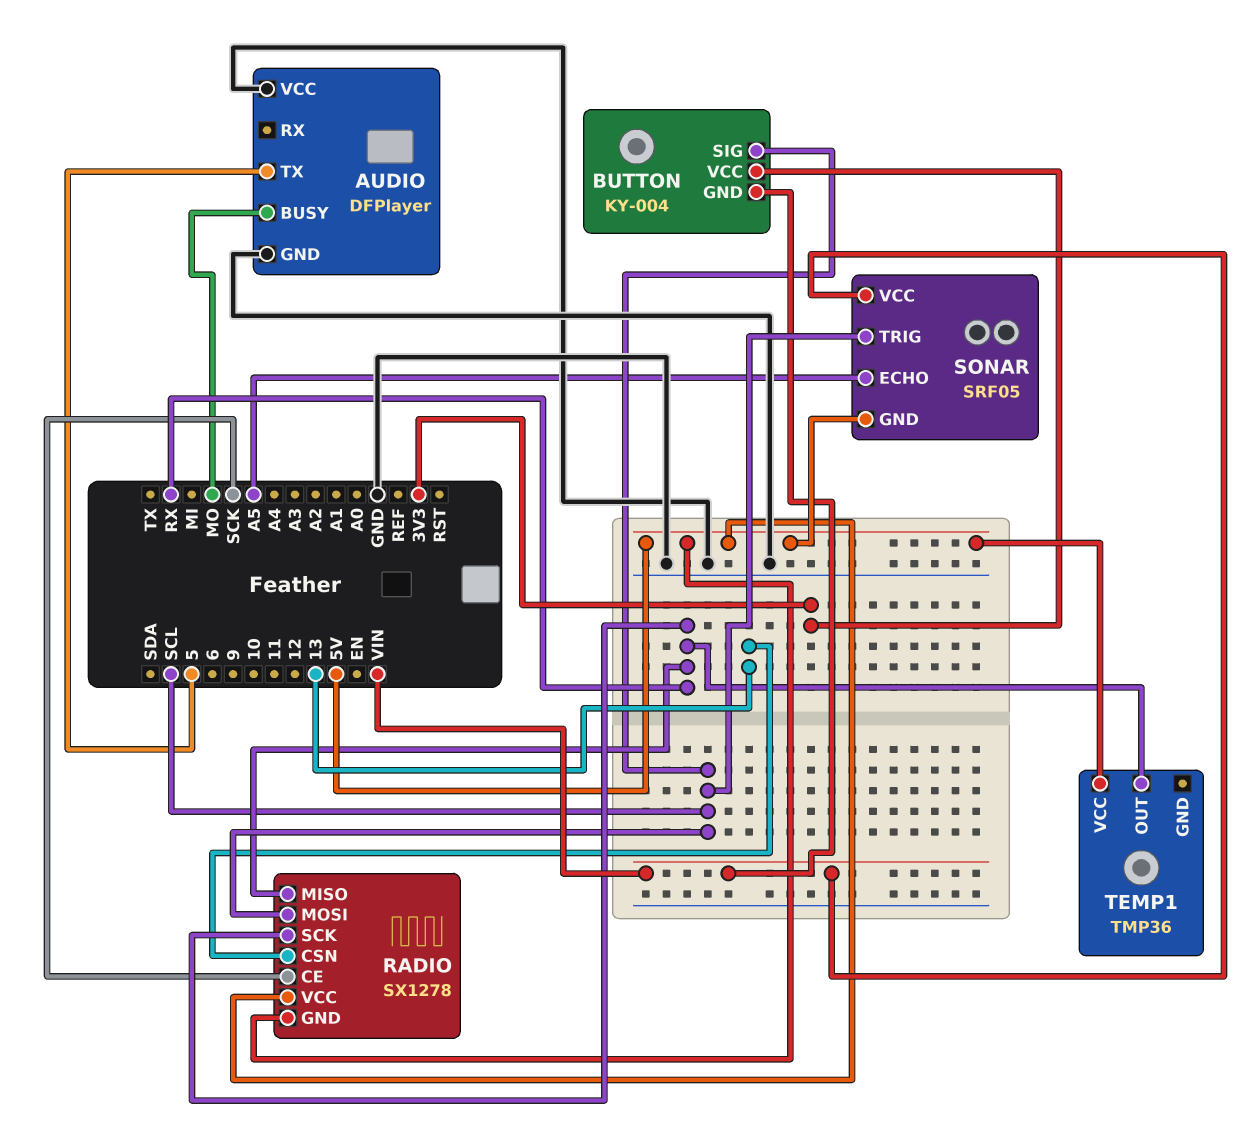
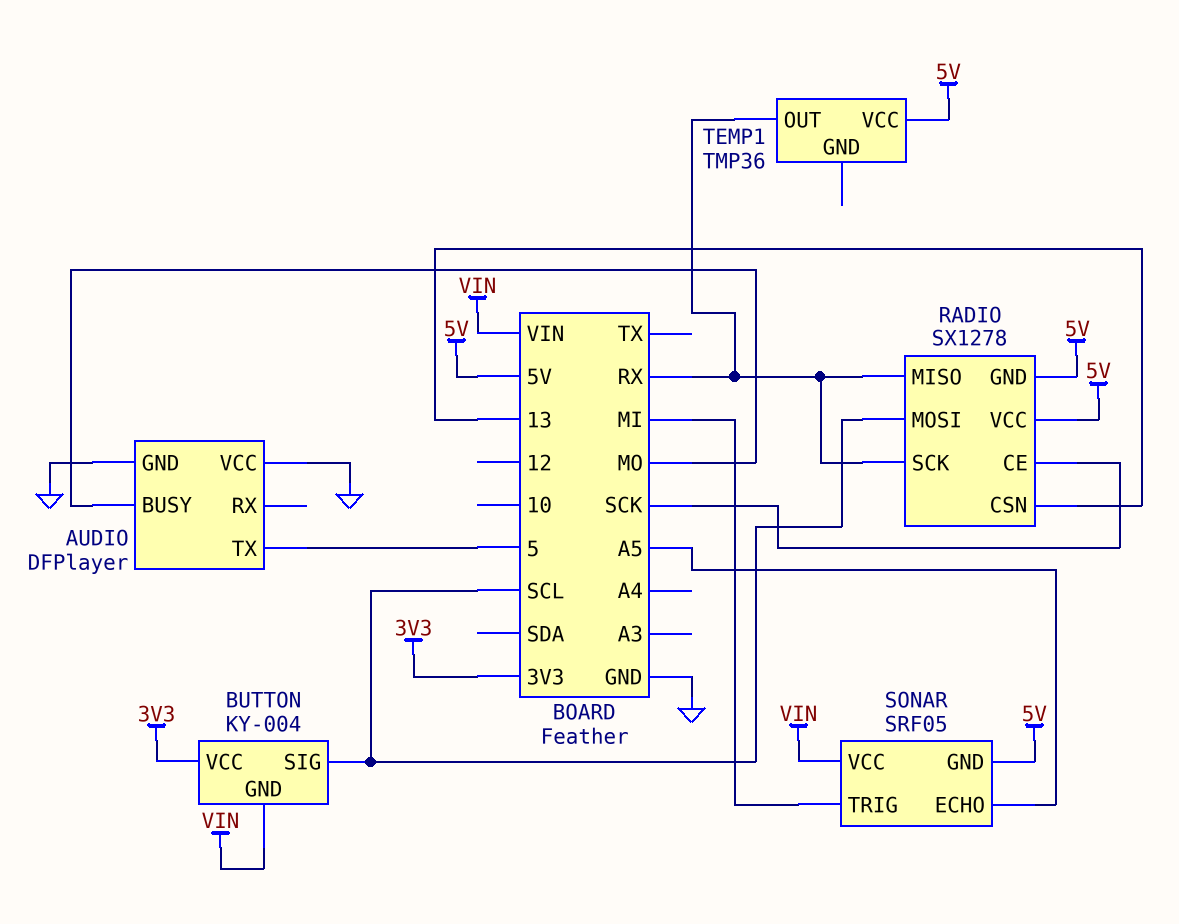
SONAR pin TRIG: SCL -> MI

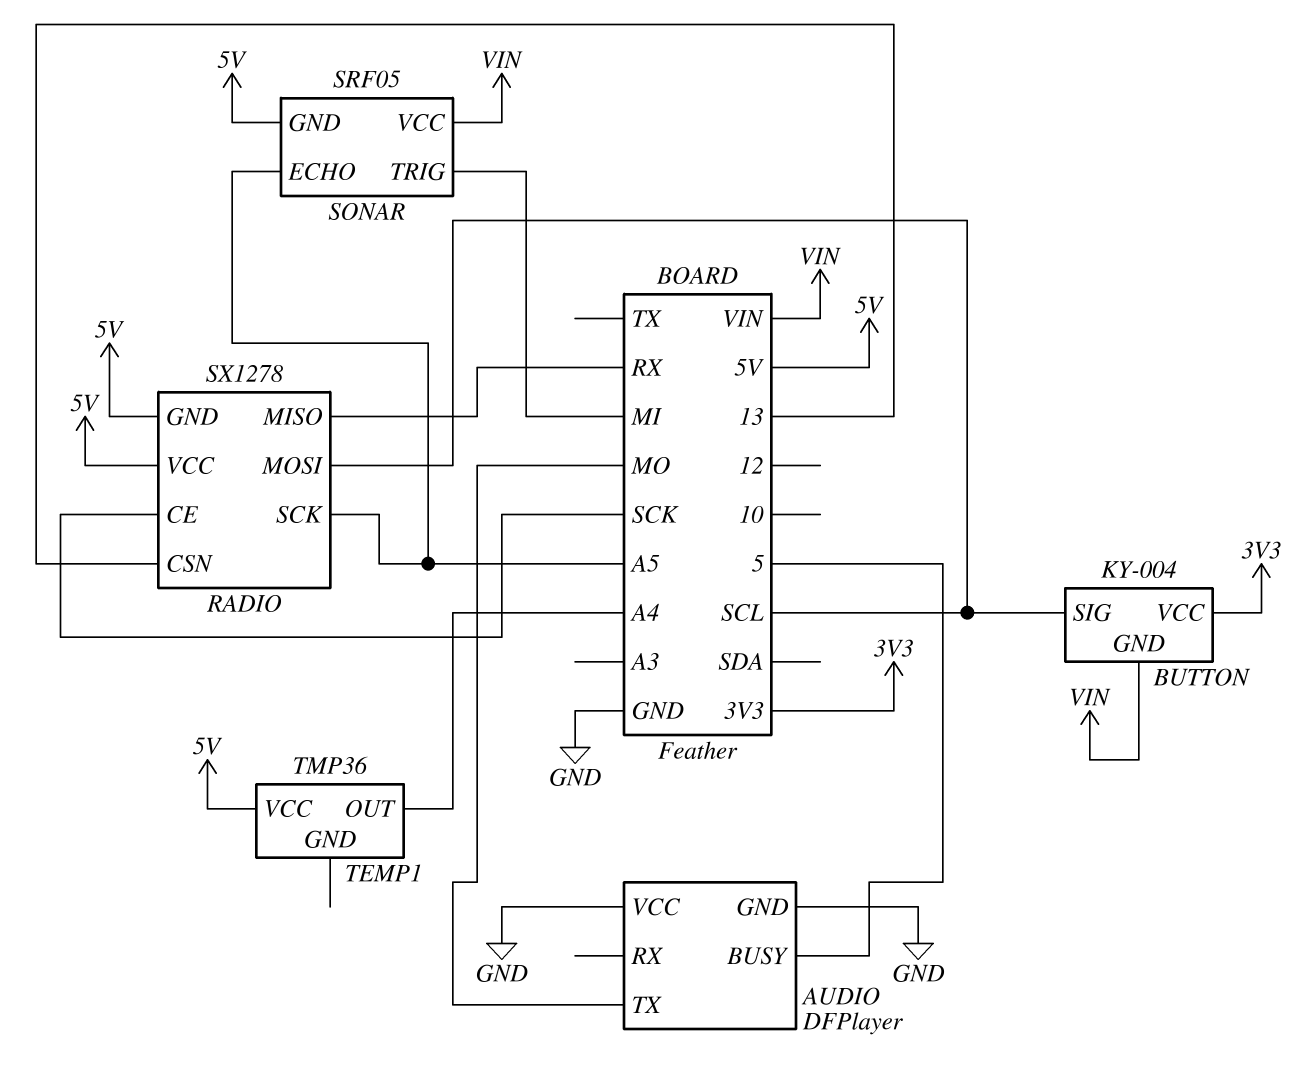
AUDIO pin BUSY: MO -> 5
AUDIO pin TX: 5 -> MO
RADIO pin SCK: RX -> A5
TEMP1 pin OUT: RX -> A4

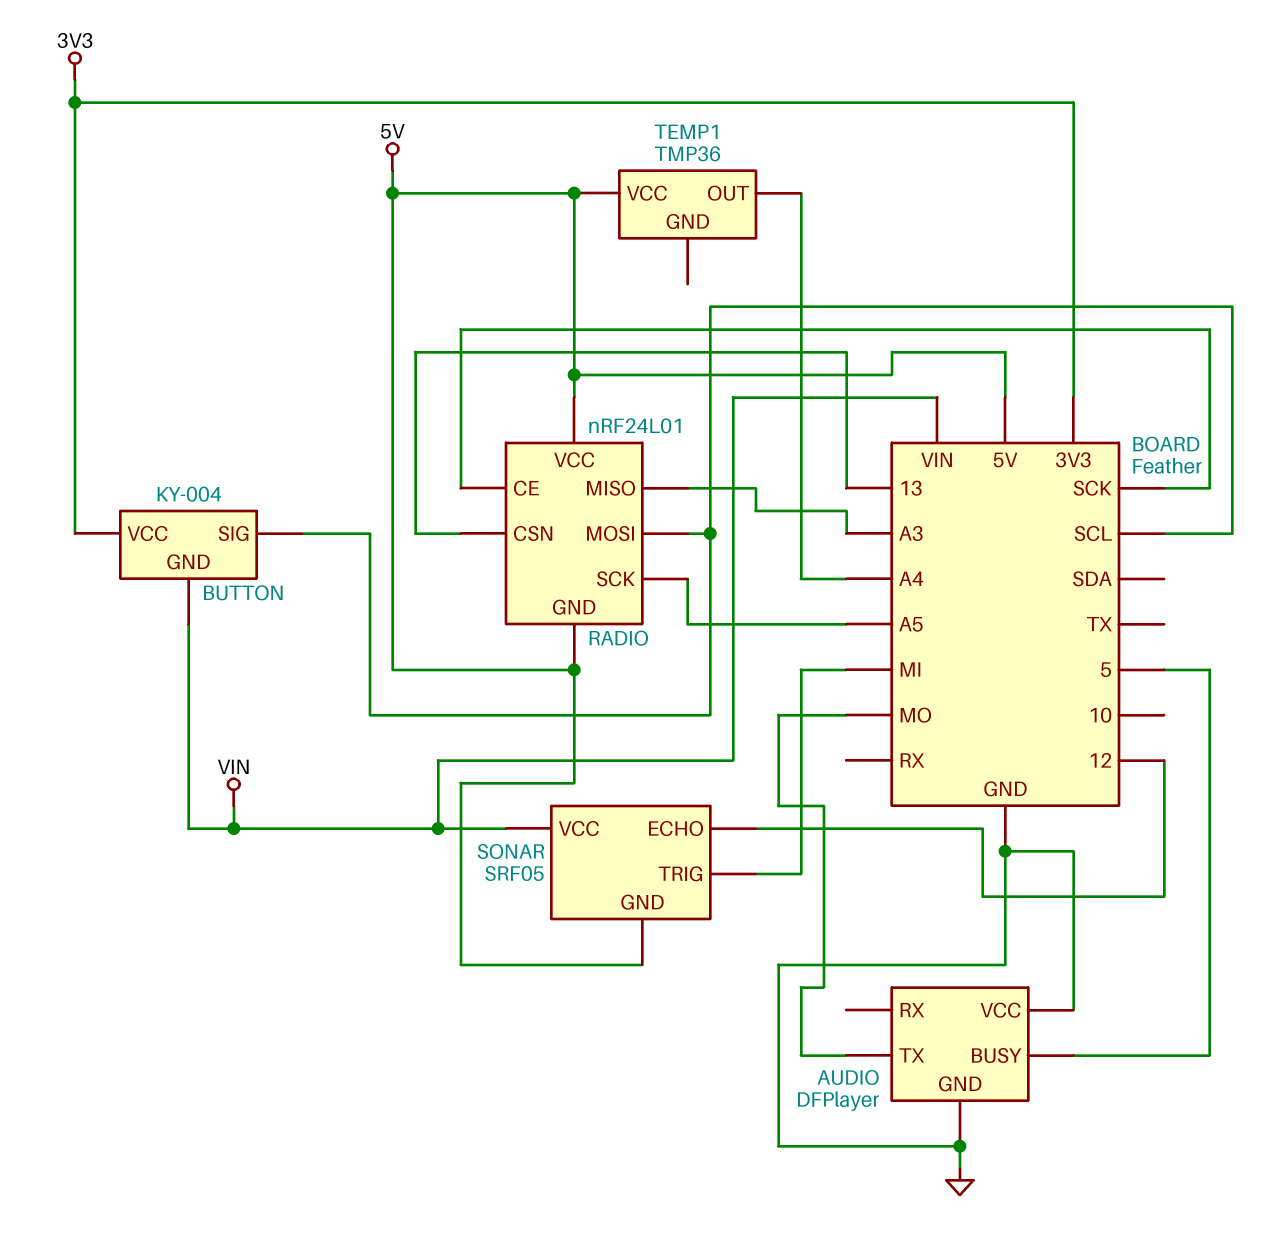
RADIO: SX1278 -> nRF24L01
RADIO pin MISO: RX -> A3
SONAR pin ECHO: A5 -> 12

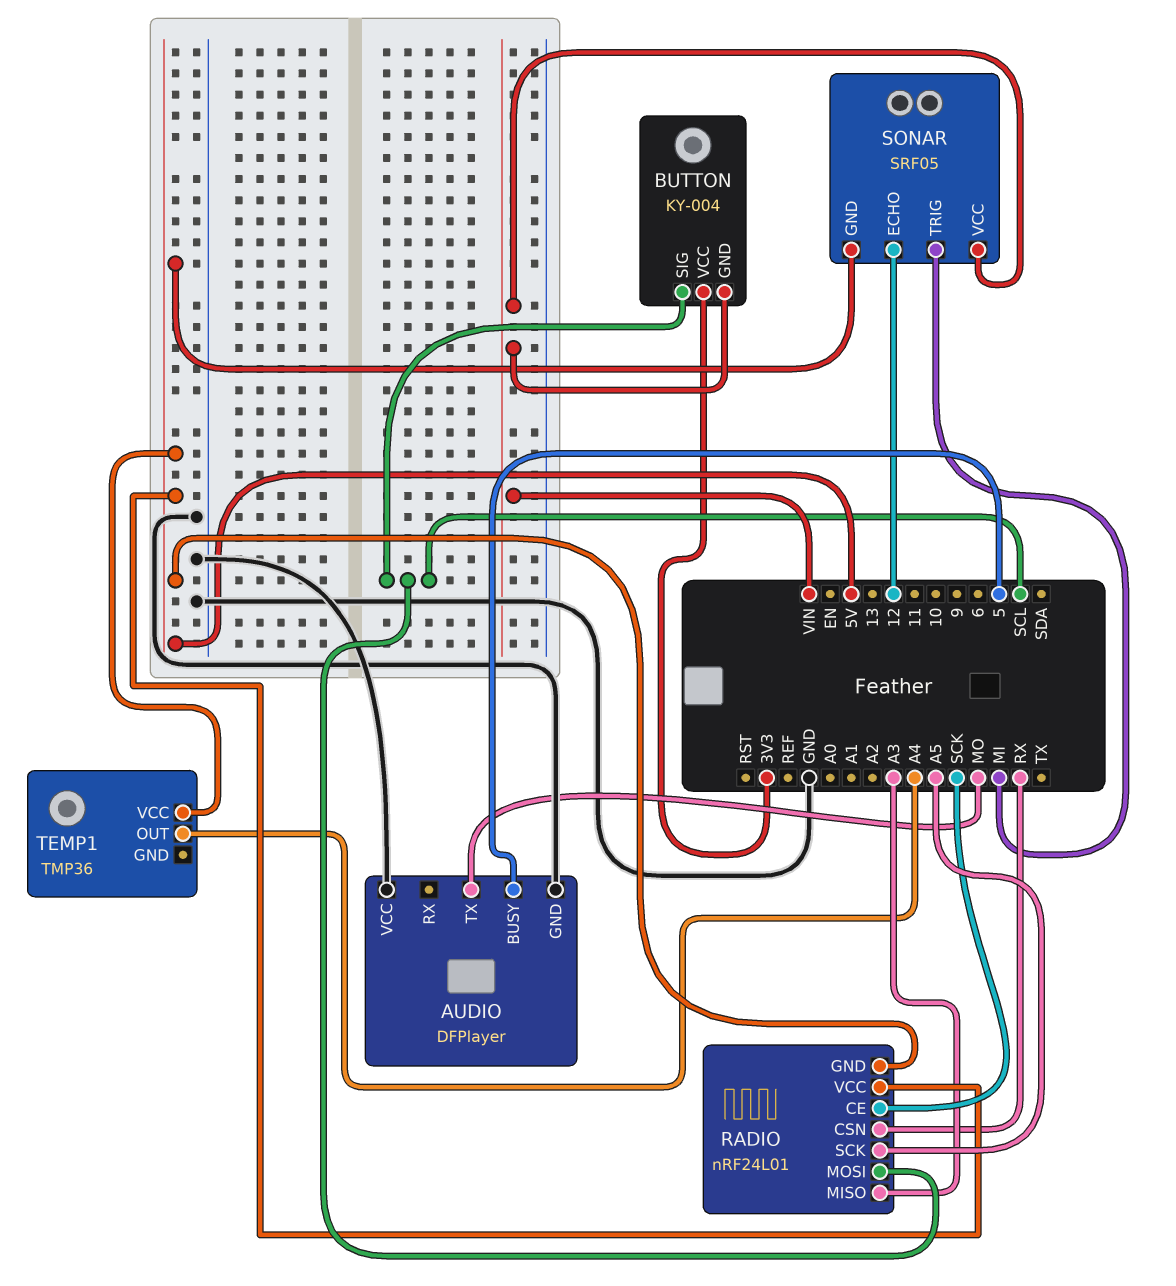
RADIO pin CSN: 13 -> RX

